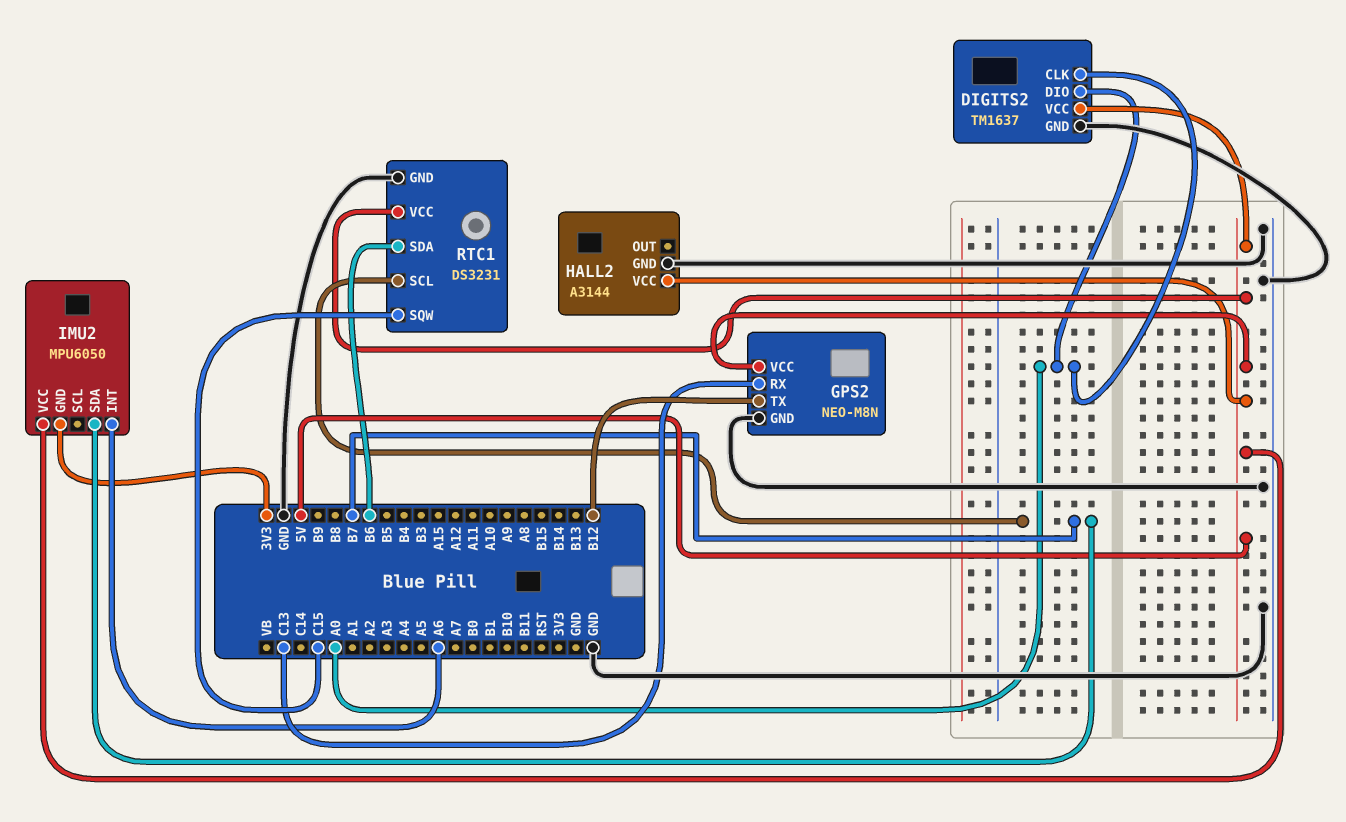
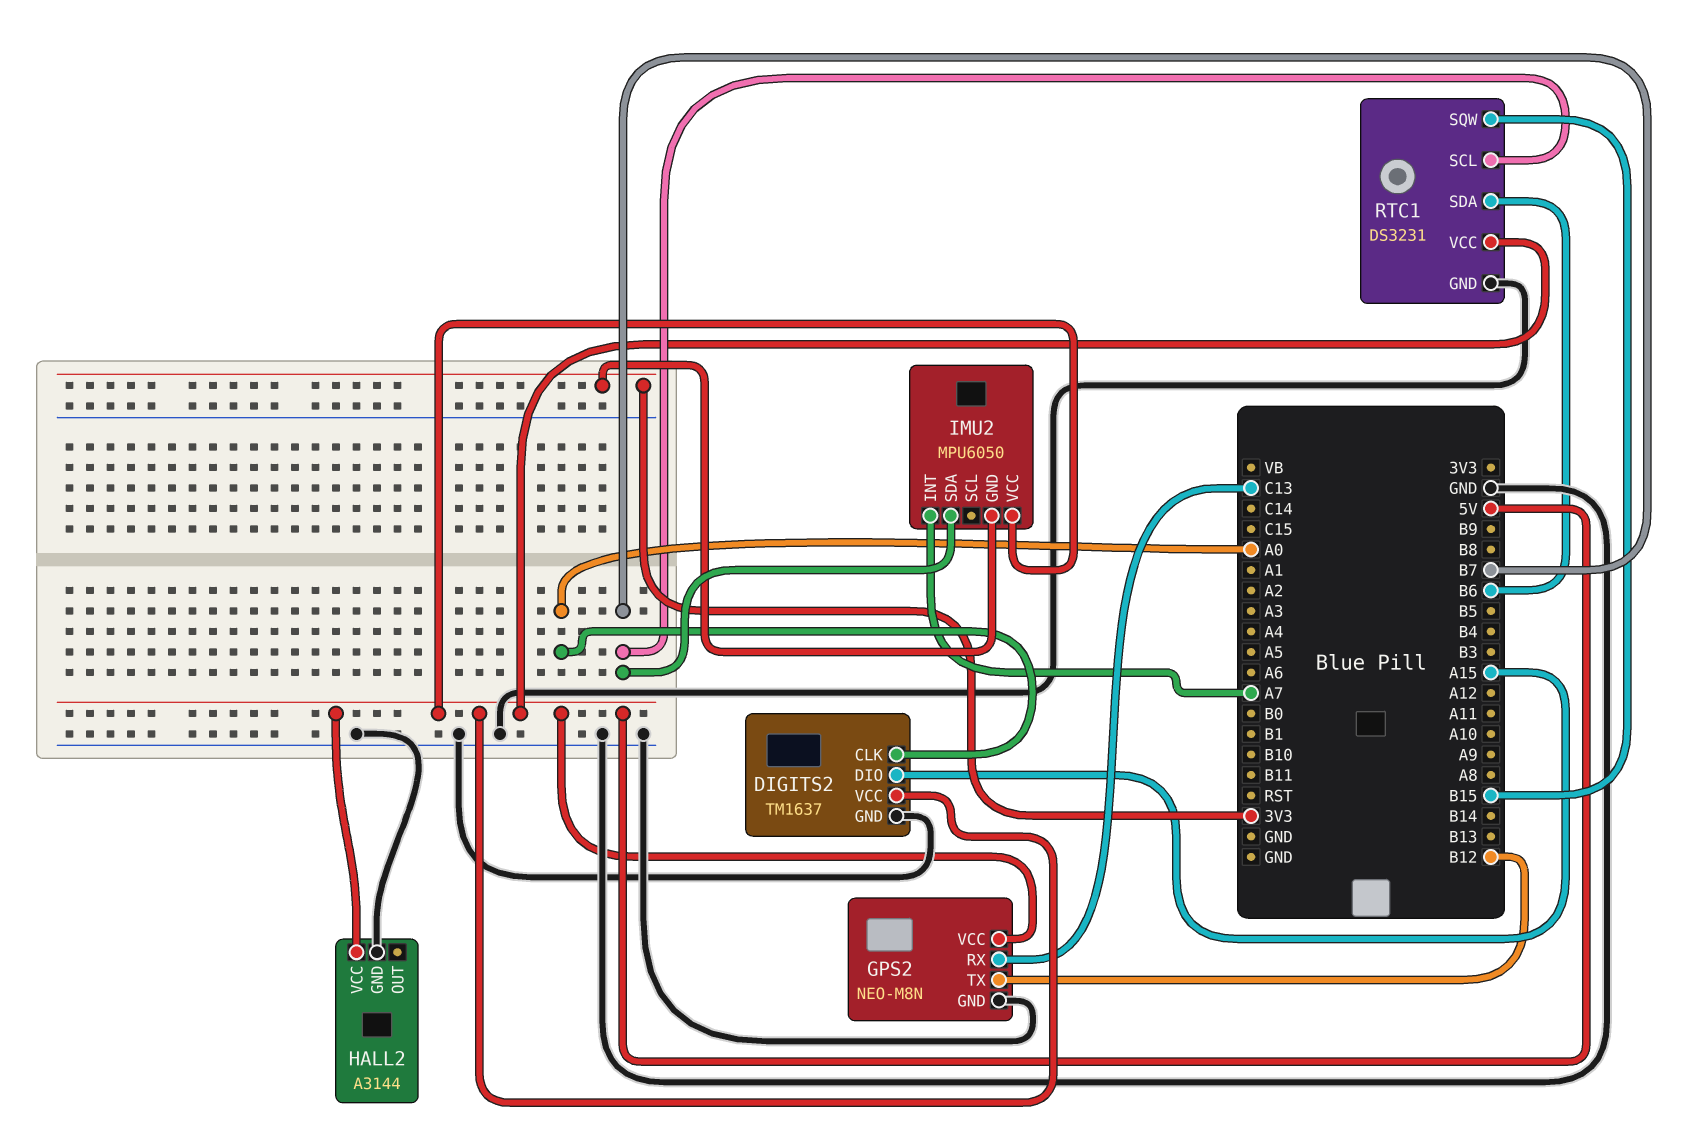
DIGITS2 pin DIO: A0 -> A15
IMU2 pin INT: A6 -> A7
RTC1 pin SQW: C15 -> B15

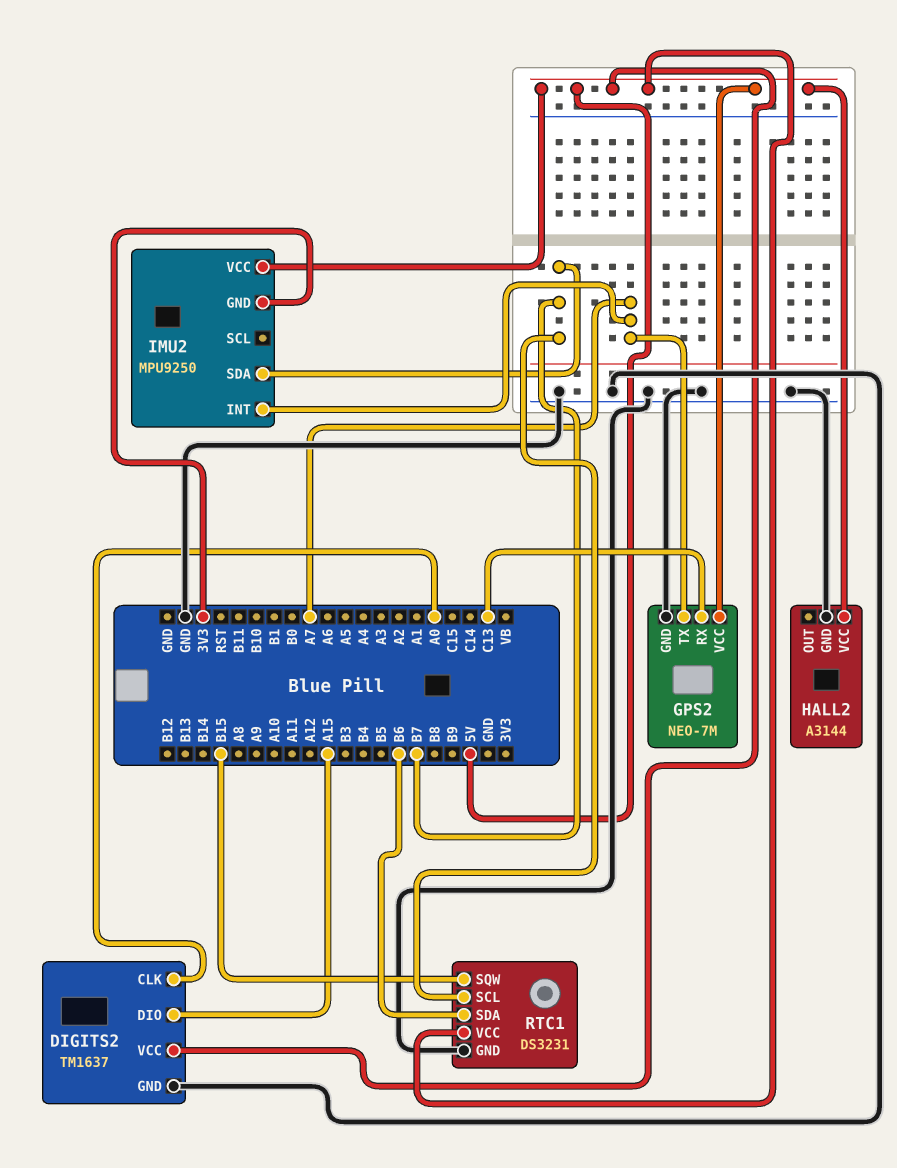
GPS2: NEO-M8N -> NEO-7M
GPS2 pin TX: B12 -> A7
IMU2: MPU6050 -> MPU9250

